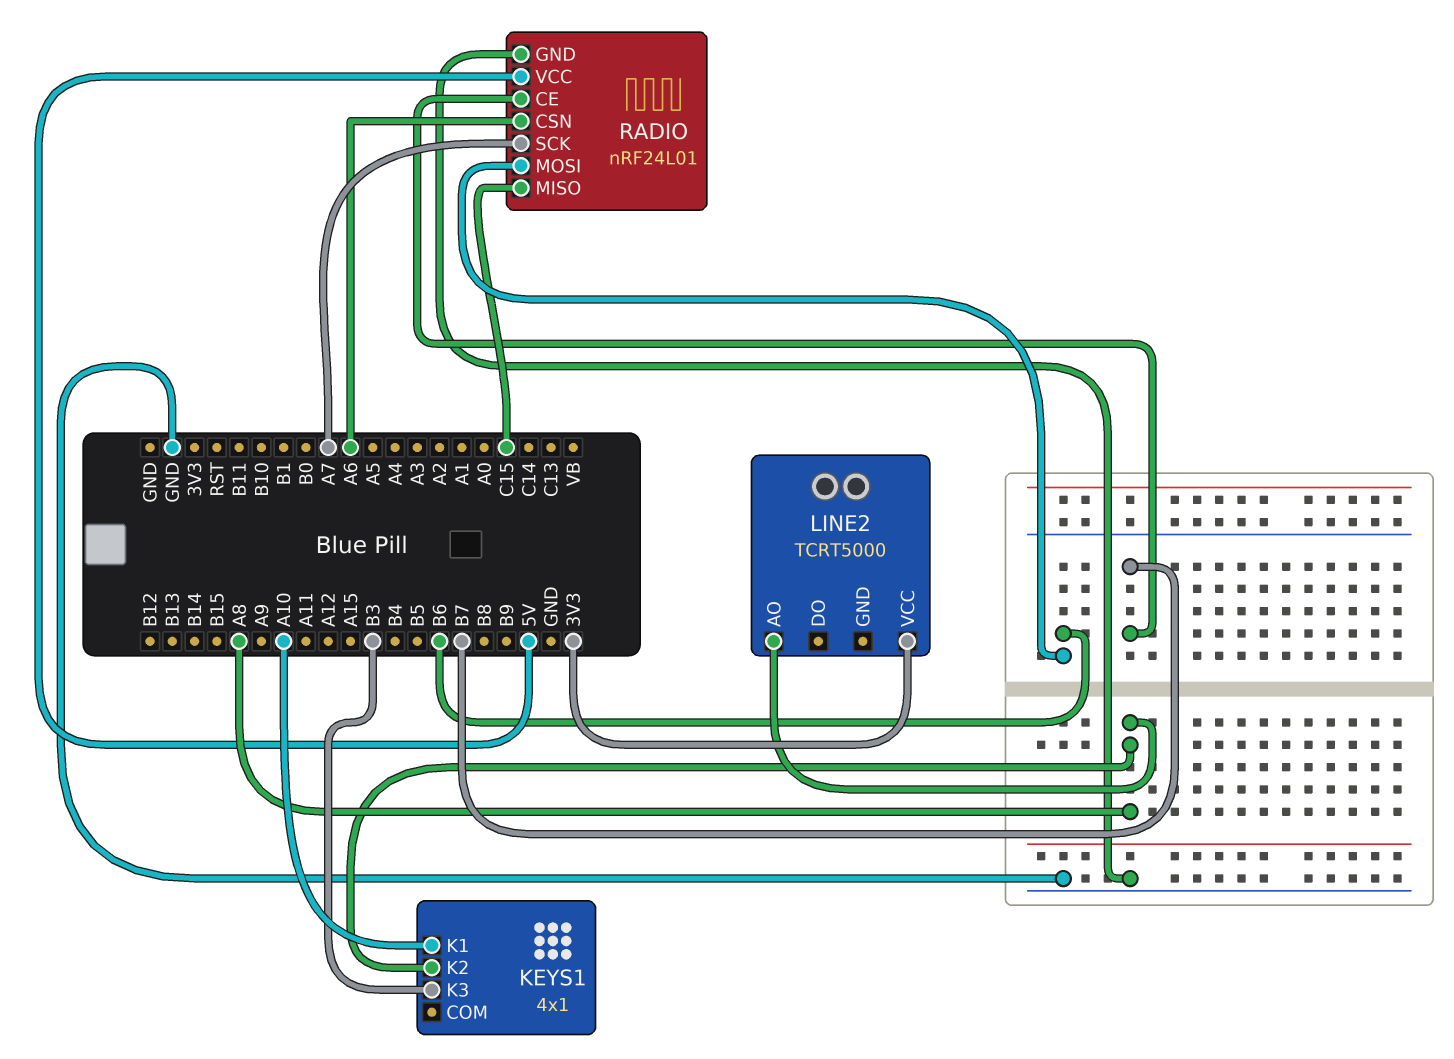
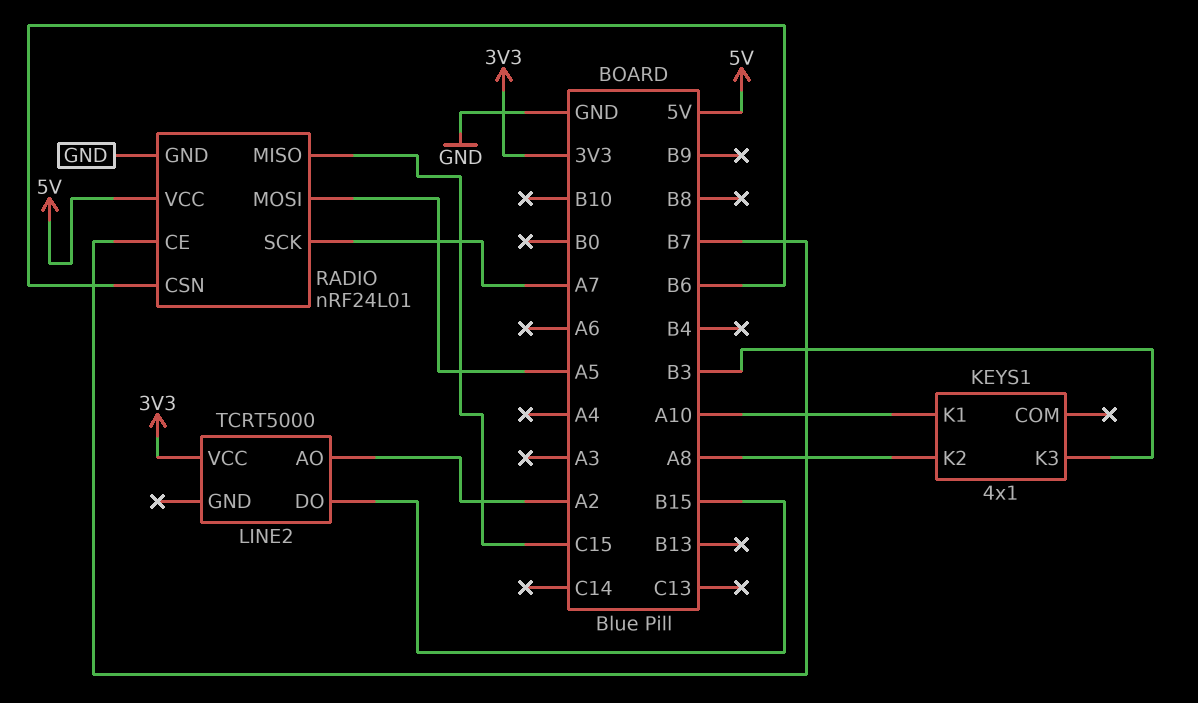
LINE2 pin AO: A8 -> A2
LINE2 pin DO: none -> B15
RADIO pin CSN: A6 -> B6
RADIO pin MOSI: B6 -> A5

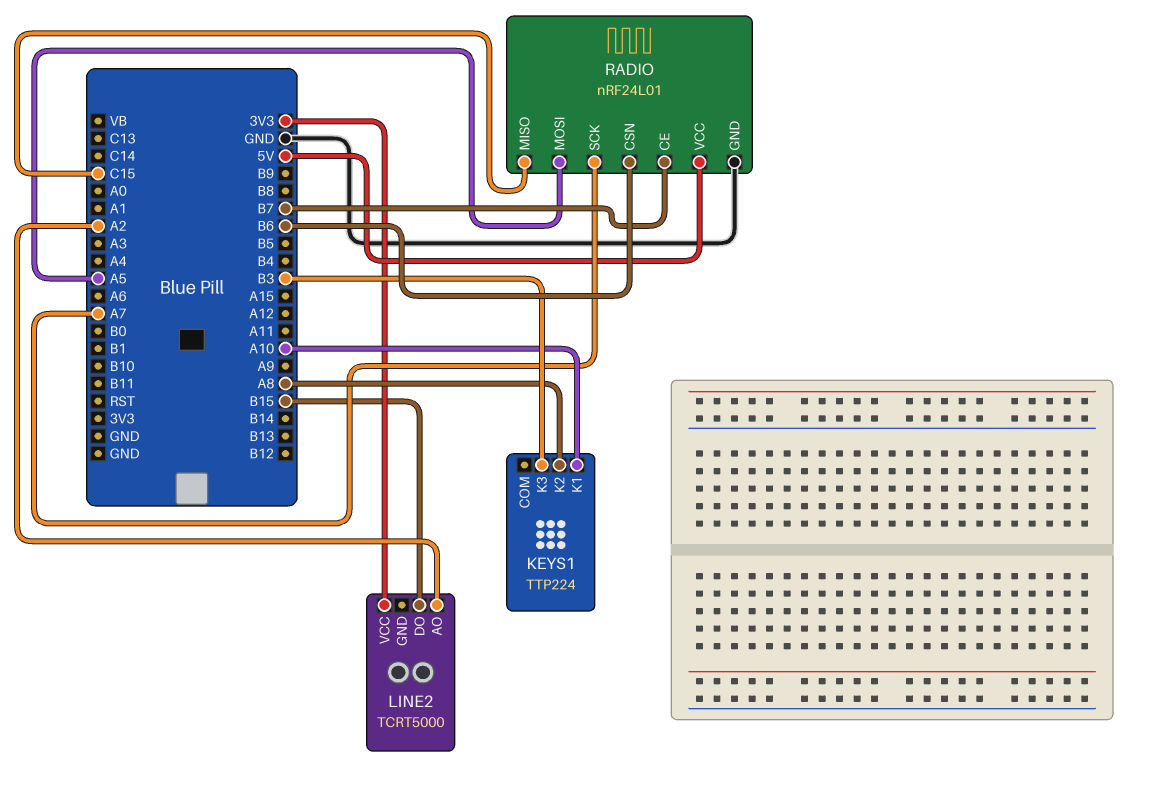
KEYS1: 4x1 -> TTP224

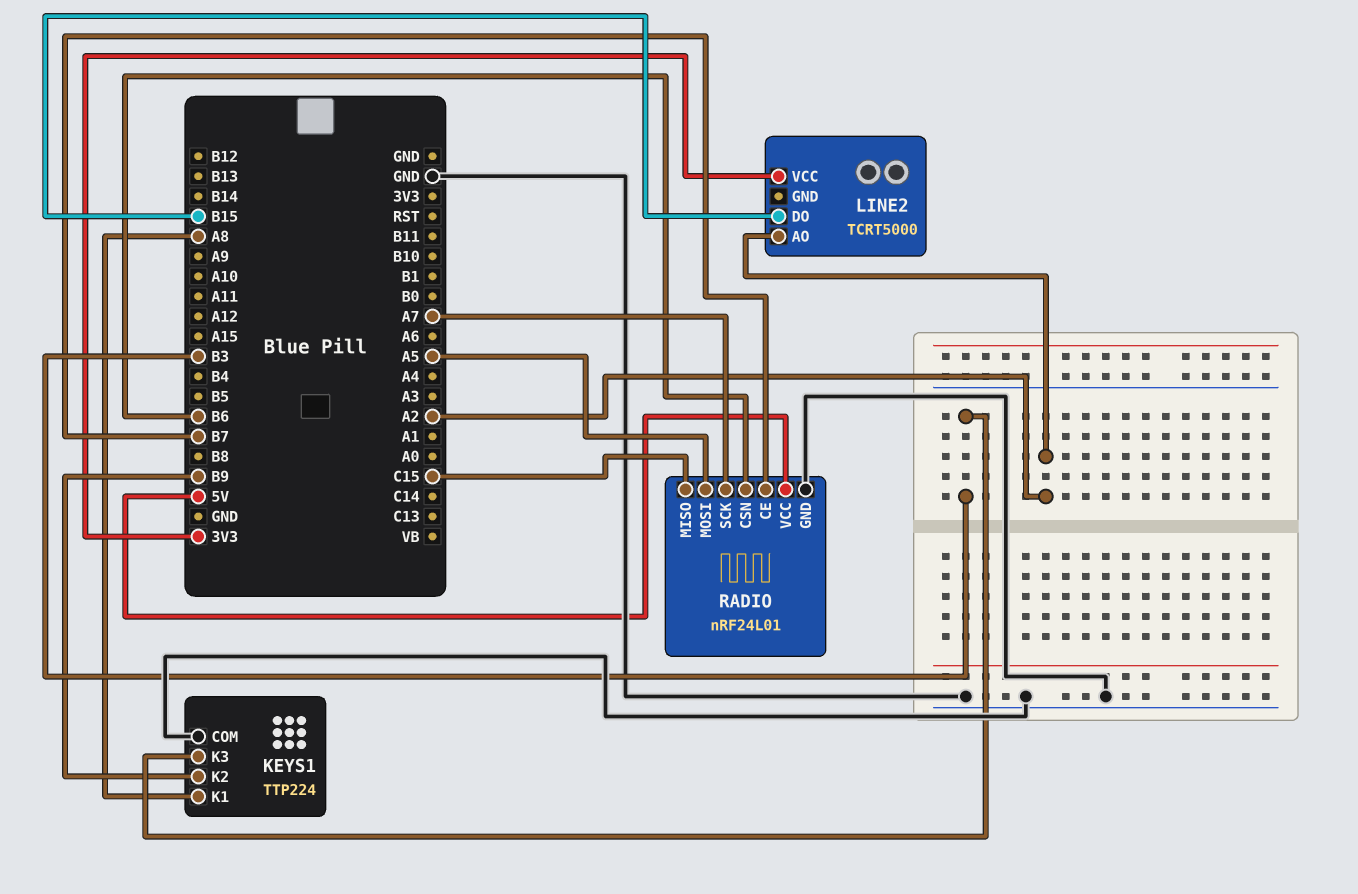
KEYS1 pin COM: none -> GND
KEYS1 pin K1: A10 -> A8
KEYS1 pin K2: A8 -> B9

